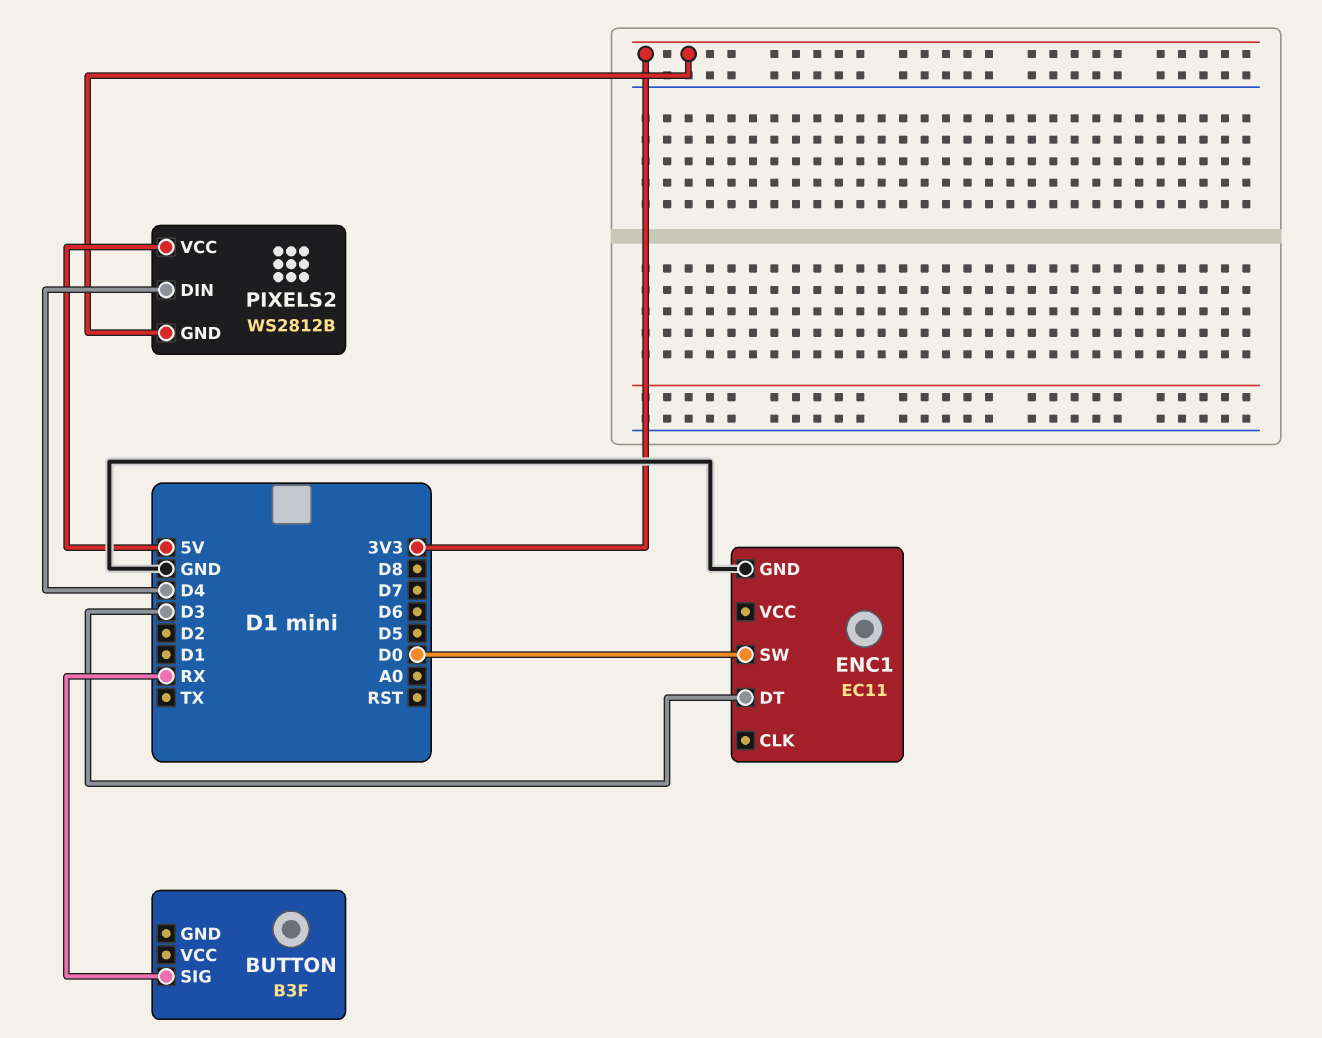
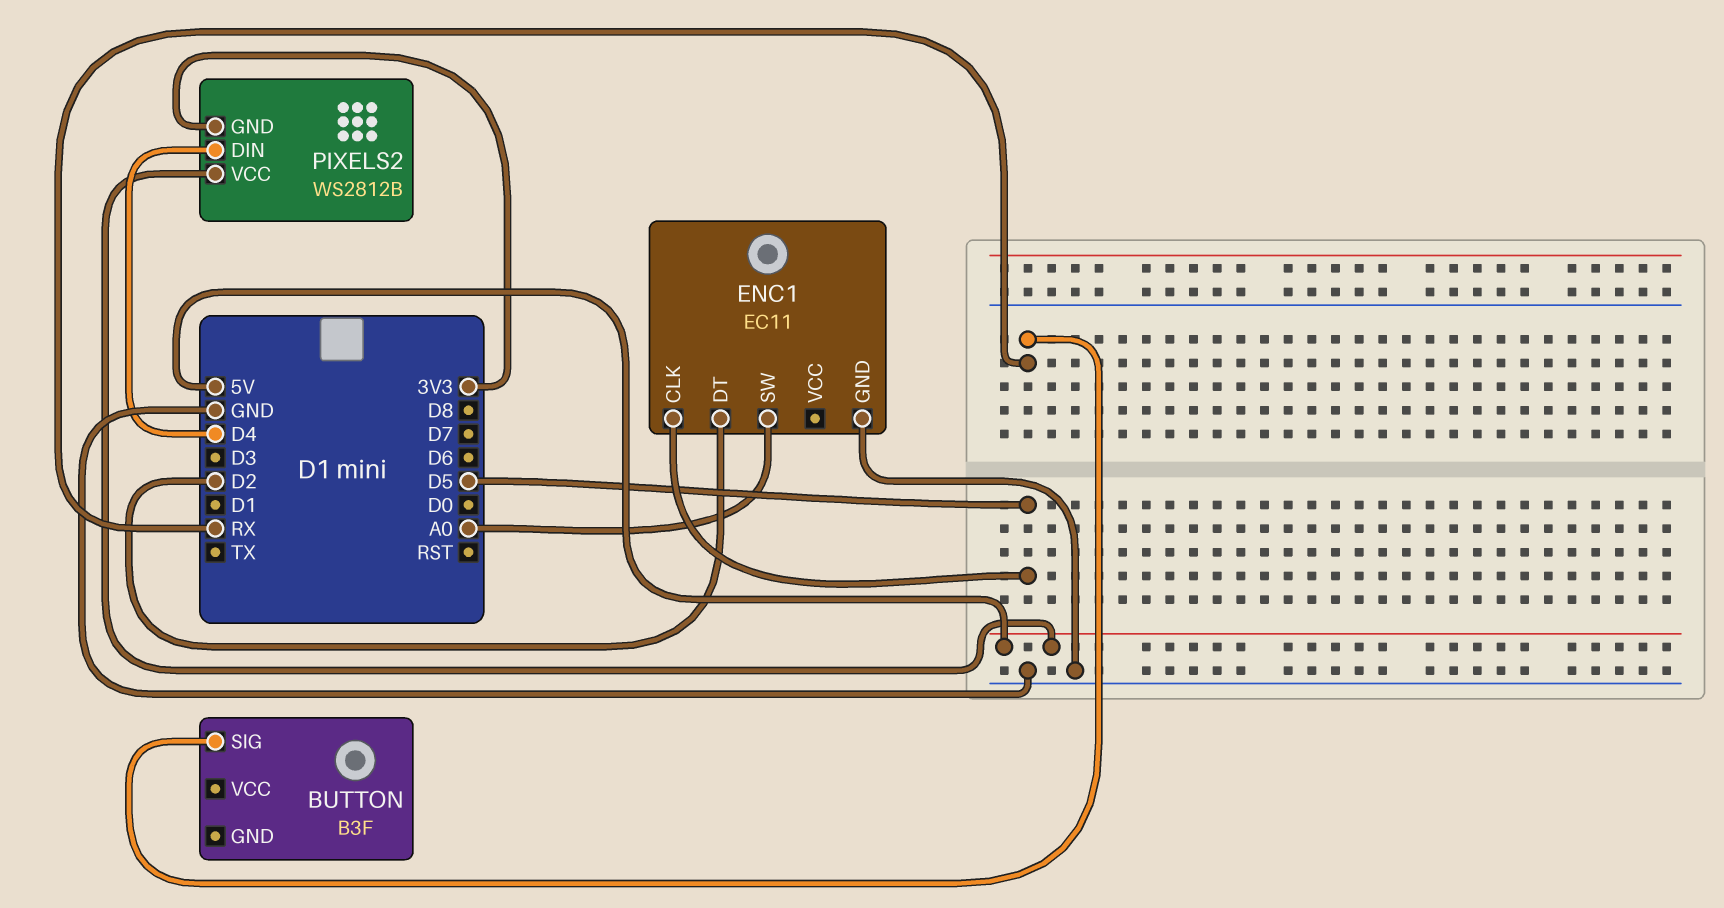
ENC1 pin CLK: none -> D5
ENC1 pin DT: D3 -> D2
ENC1 pin SW: D0 -> A0

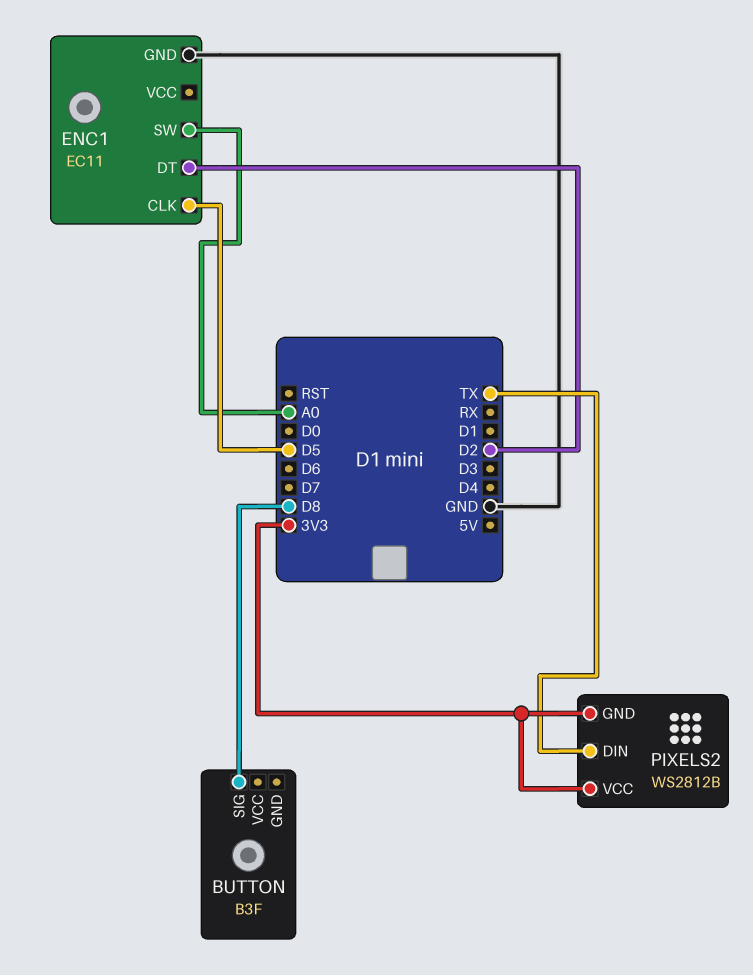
BUTTON pin SIG: RX -> D8
PIXELS2 pin DIN: D4 -> TX
PIXELS2 pin VCC: 5V -> 3V3

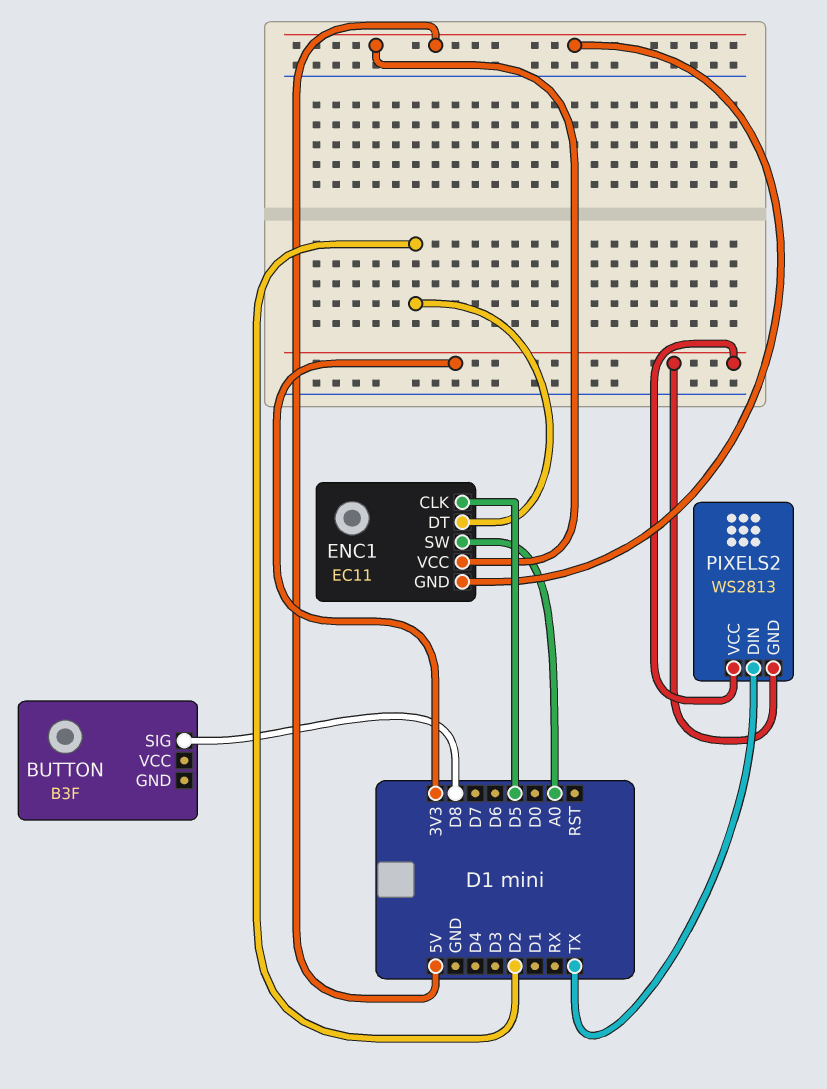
ENC1 pin GND: GND -> 5V
ENC1 pin VCC: none -> 5V
PIXELS2: WS2812B -> WS2813

